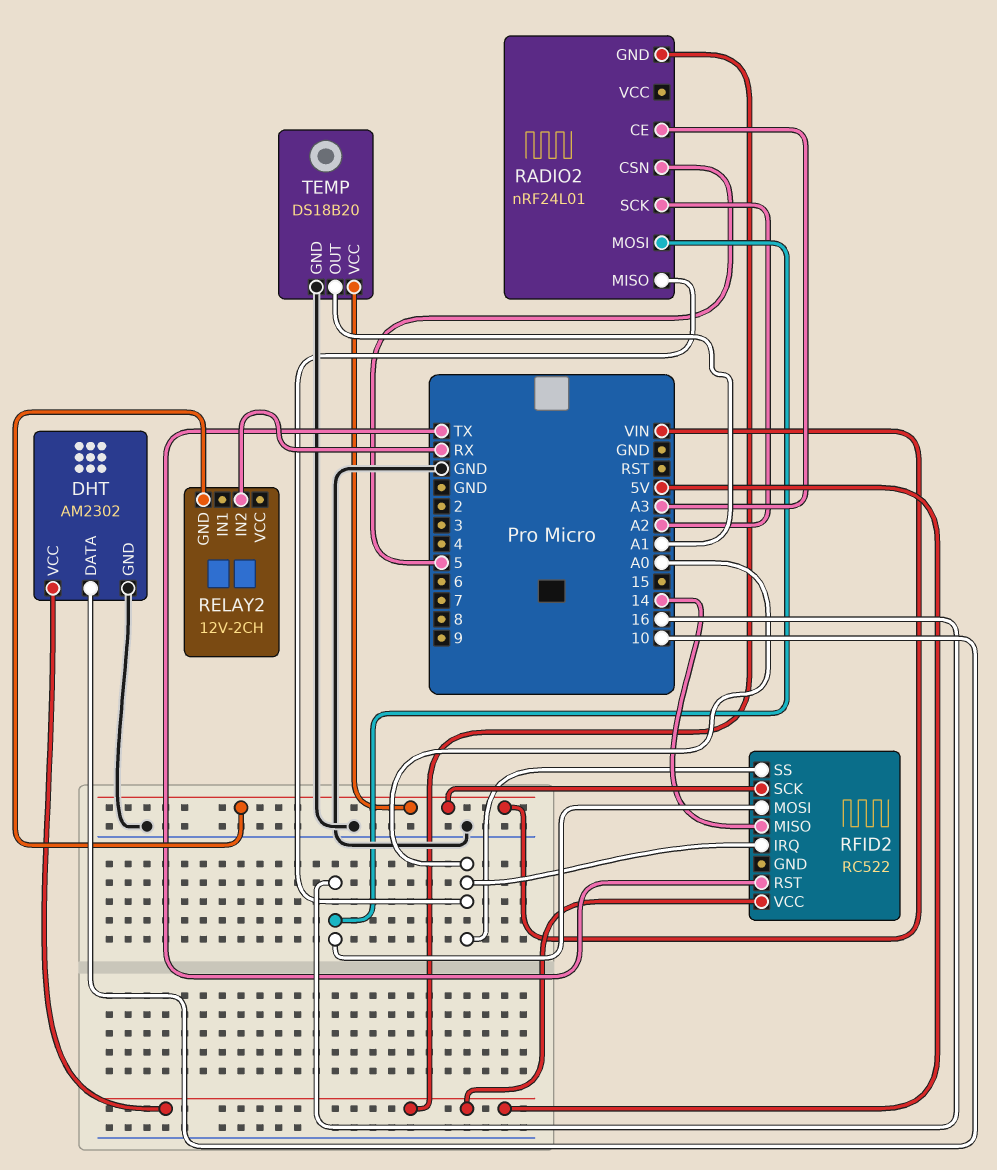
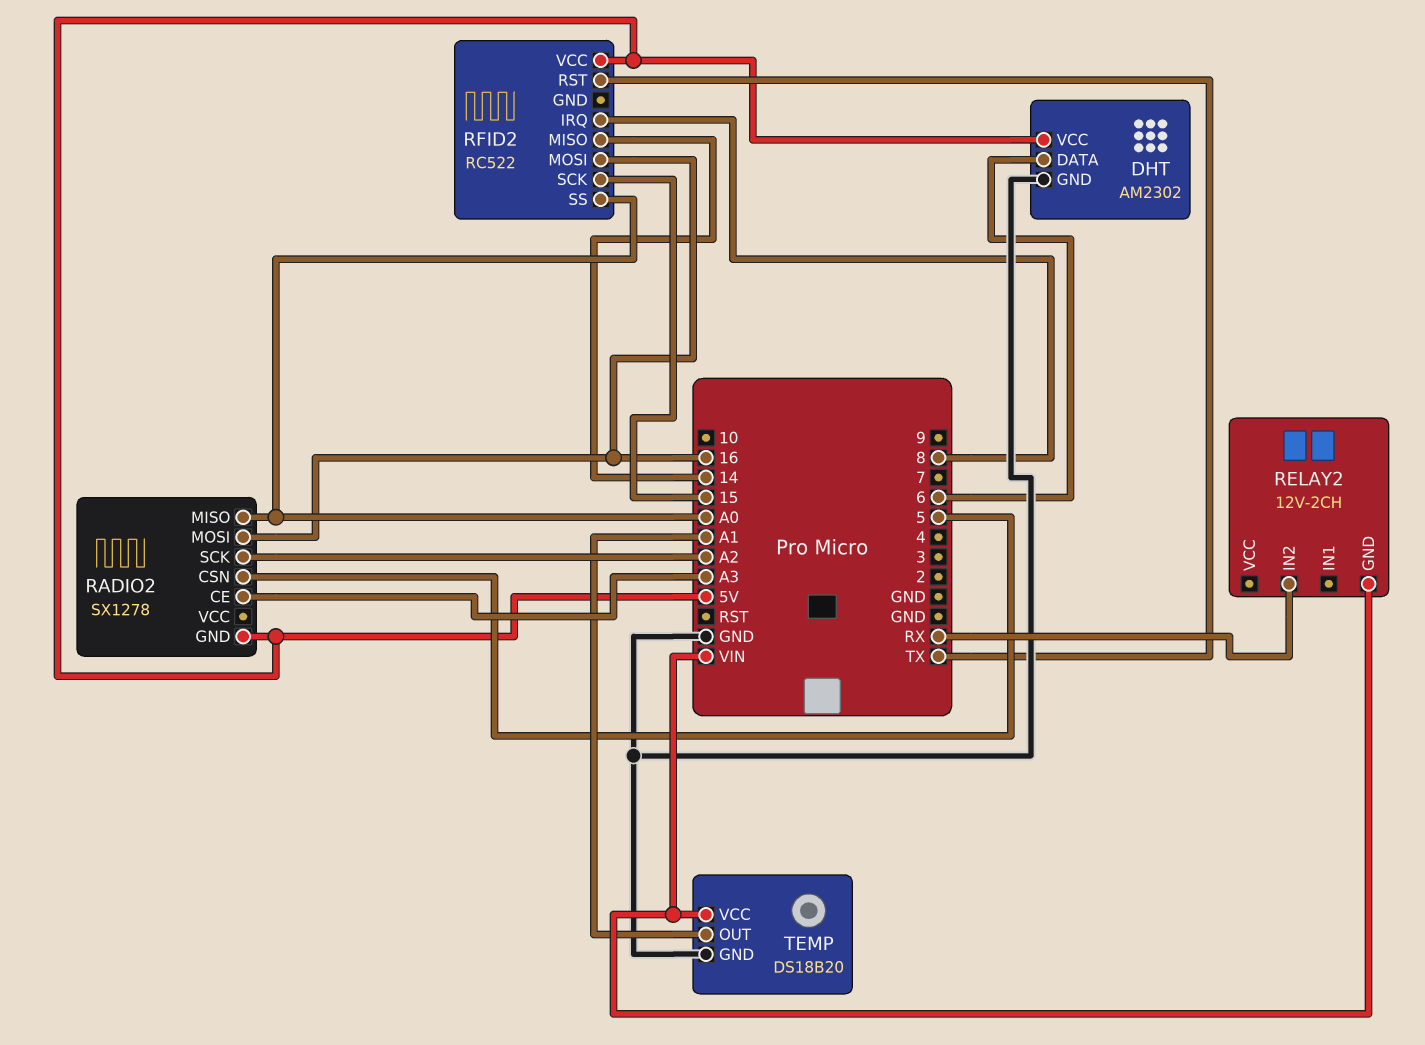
DHT pin DATA: 10 -> 6
RADIO2: nRF24L01 -> SX1278
RFID2 pin IRQ: A0 -> 8
RFID2 pin SCK: VIN -> 15

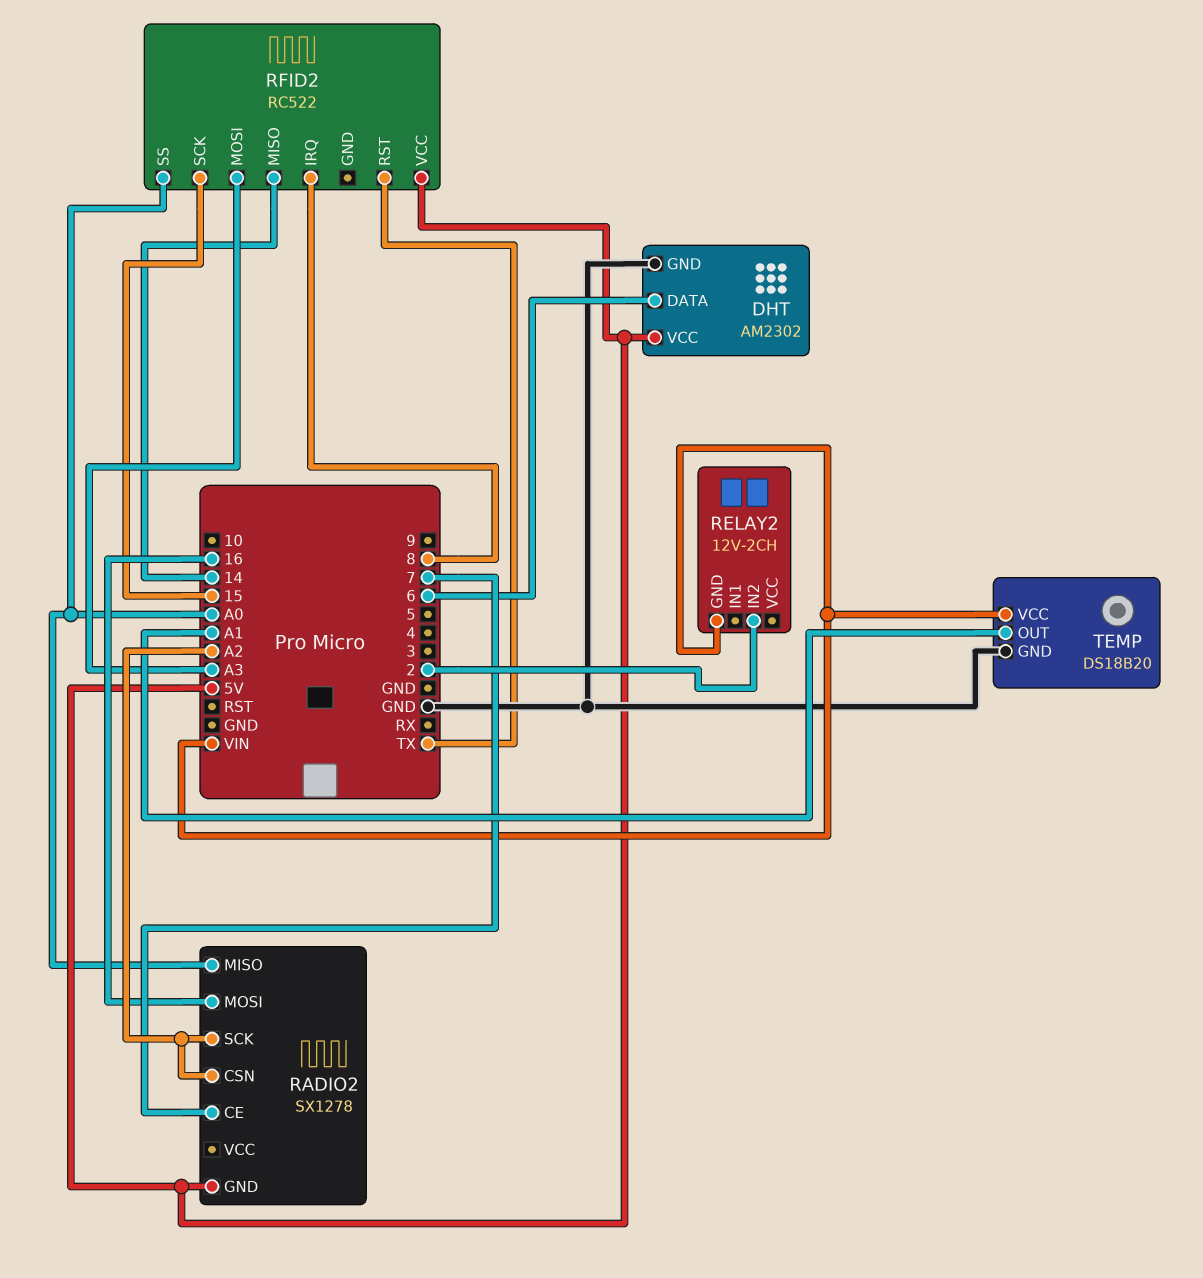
RADIO2 pin CE: A3 -> 7
RADIO2 pin CSN: 5 -> A2
RELAY2 pin IN2: RX -> 2
RFID2 pin MOSI: 16 -> A3

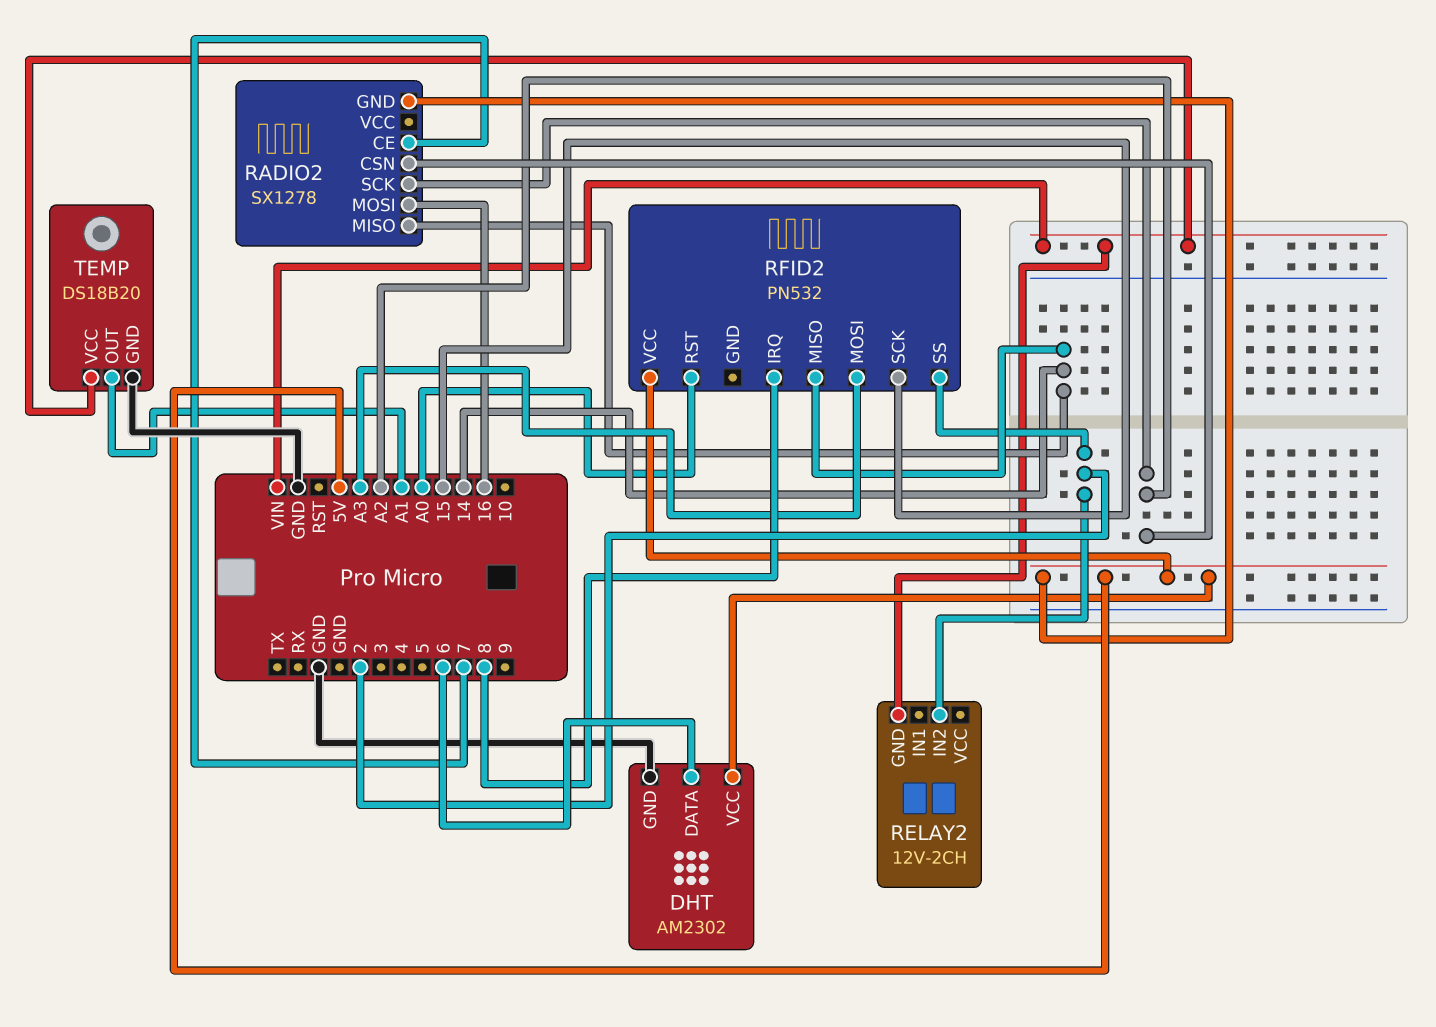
RADIO2 pin MISO: A0 -> 14
RFID2: RC522 -> PN532
RFID2 pin RST: TX -> A0
RFID2 pin SS: A0 -> 2

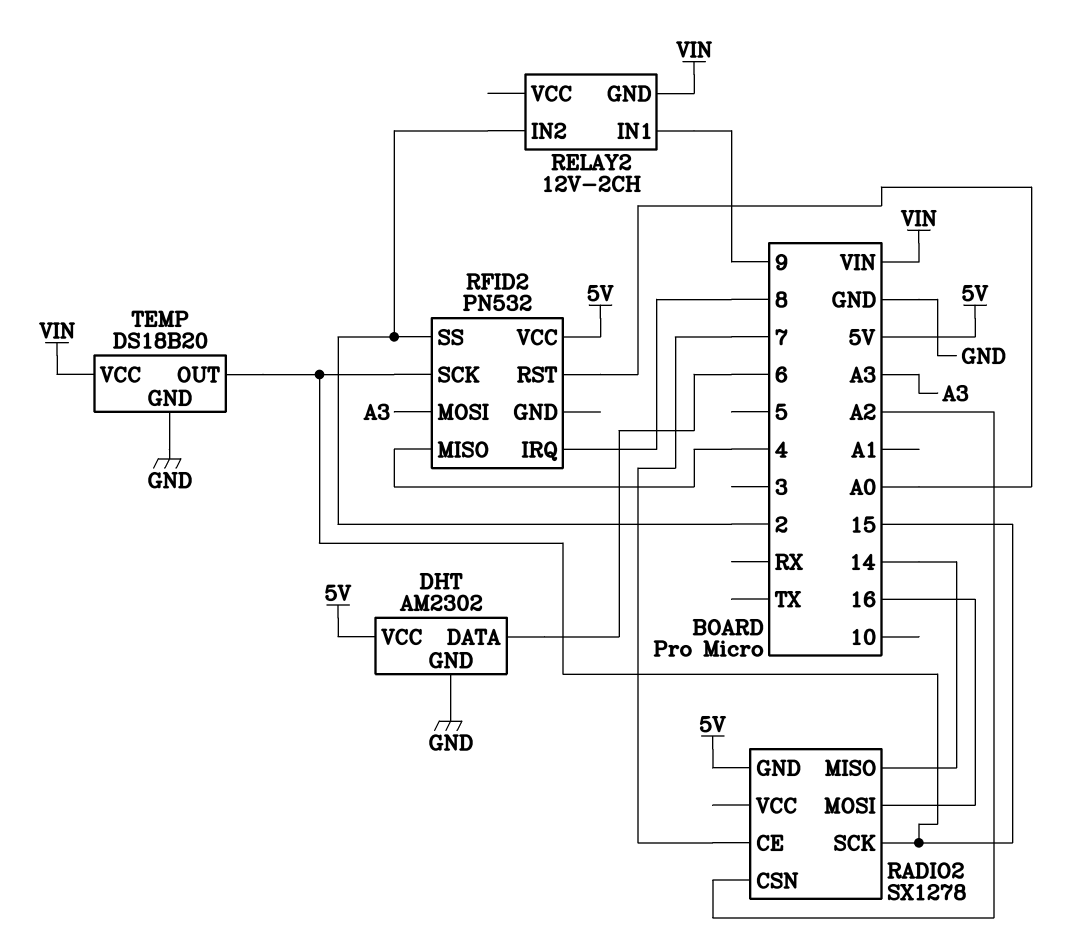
RADIO2 pin SCK: A2 -> 15
RELAY2 pin IN1: none -> 9
RFID2 pin MISO: 14 -> 4
TEMP pin OUT: A1 -> 15

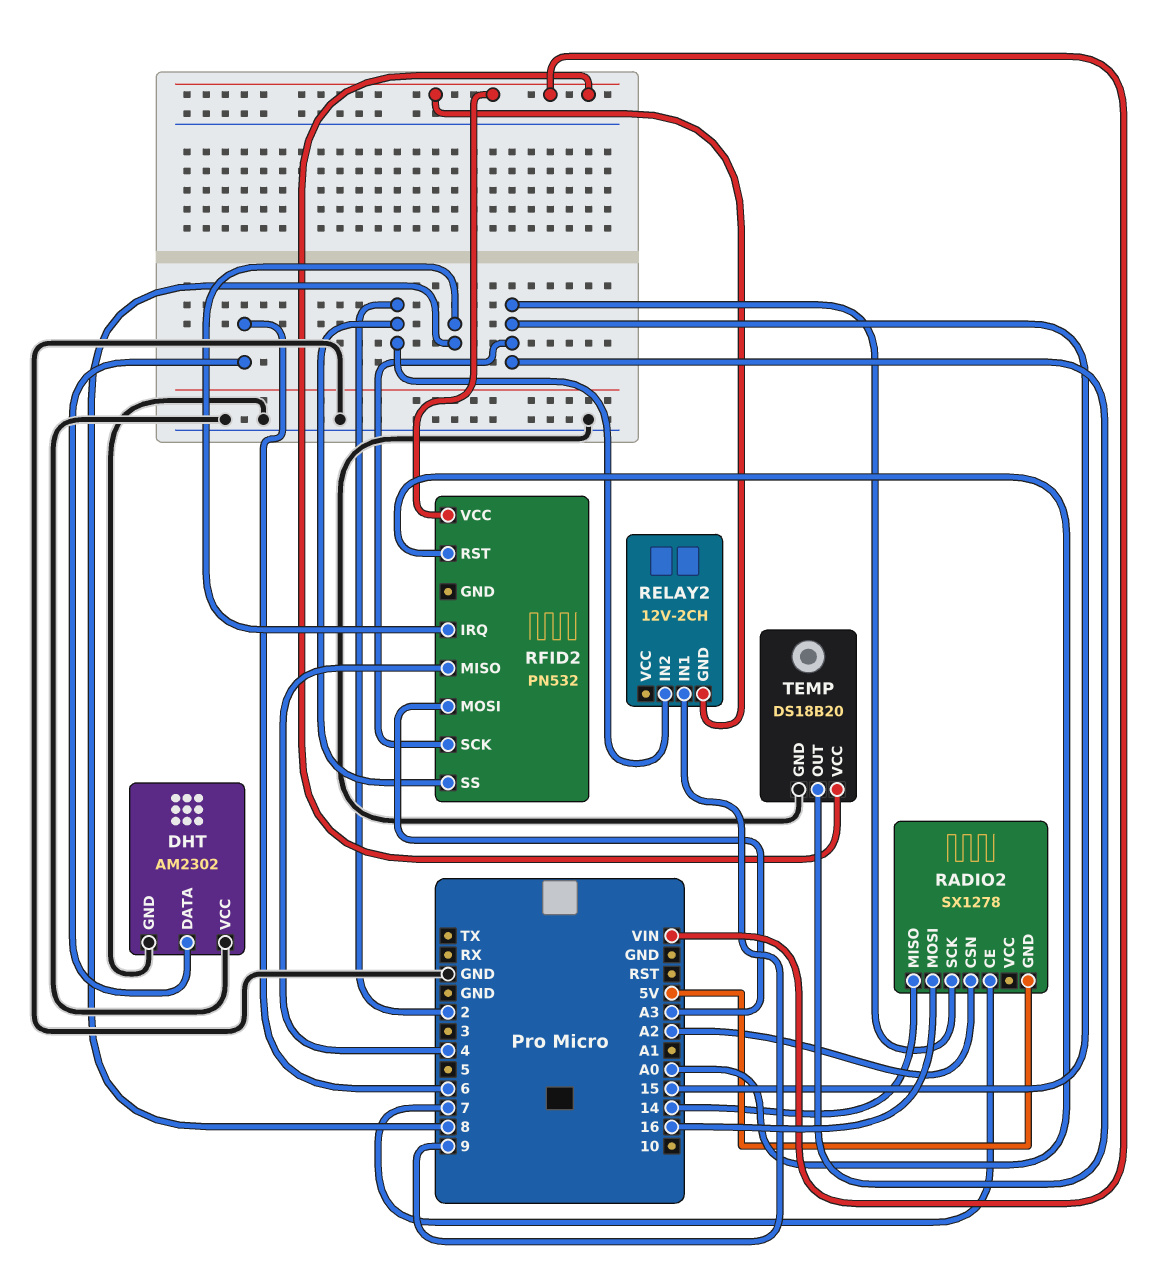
DHT pin VCC: 5V -> GND
RFID2 pin VCC: 5V -> VIN

